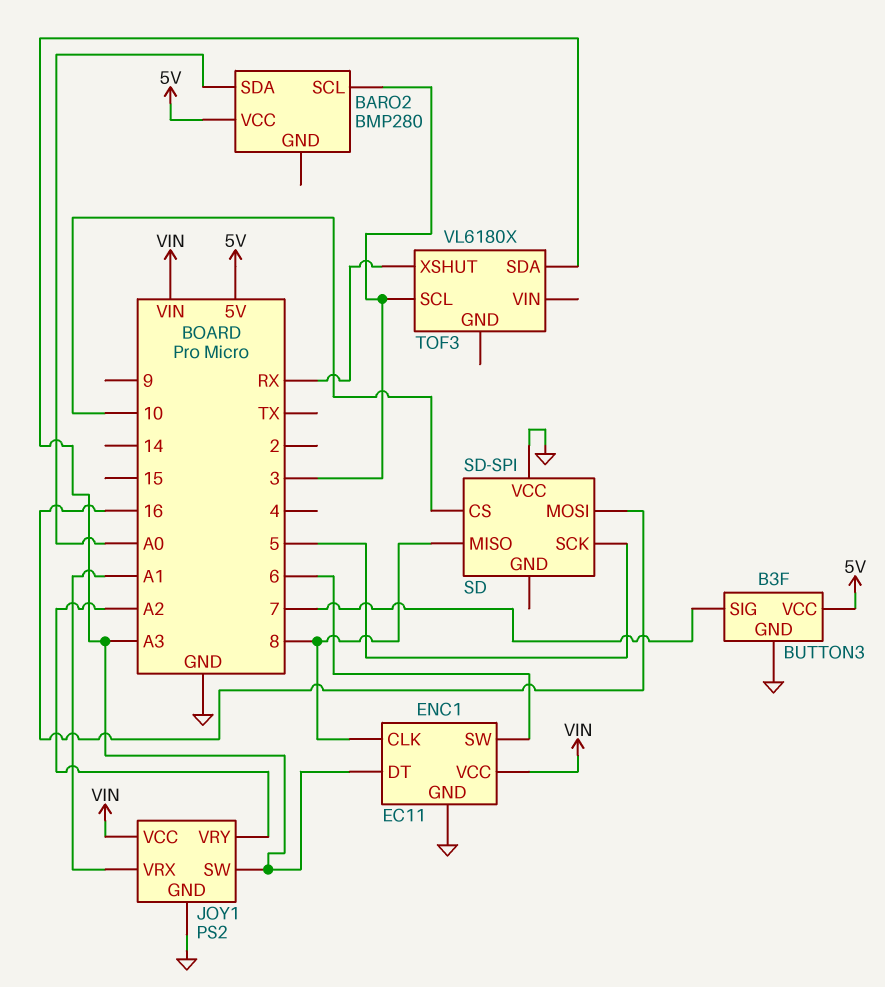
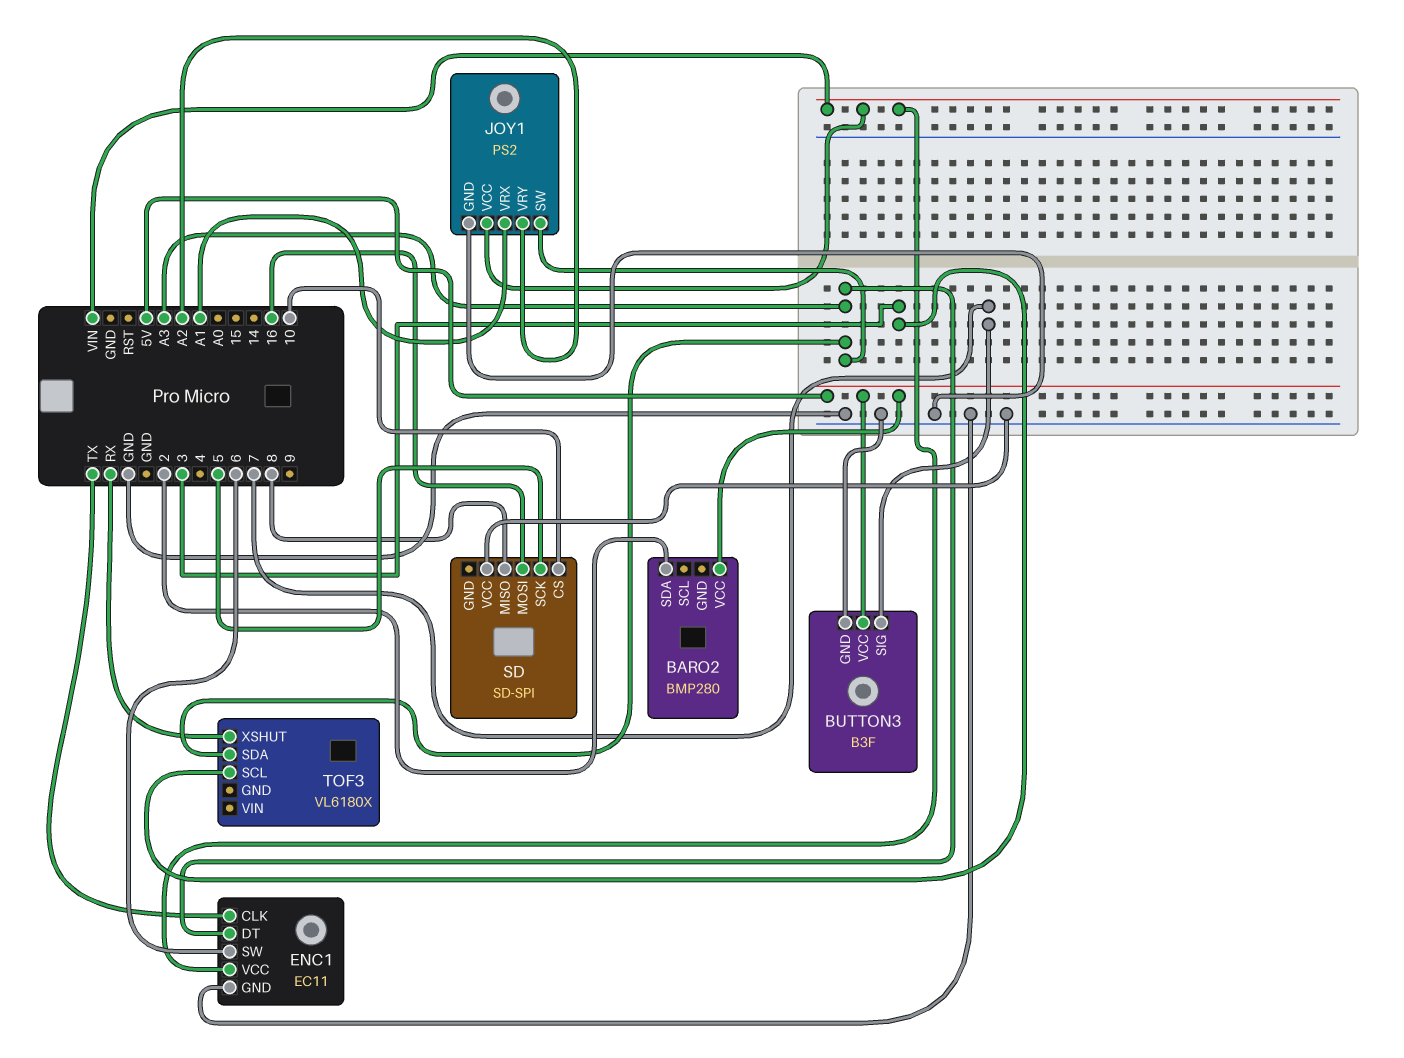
BARO2 pin SCL: 3 -> none
BARO2 pin SDA: A0 -> 2
ENC1 pin CLK: 8 -> TX

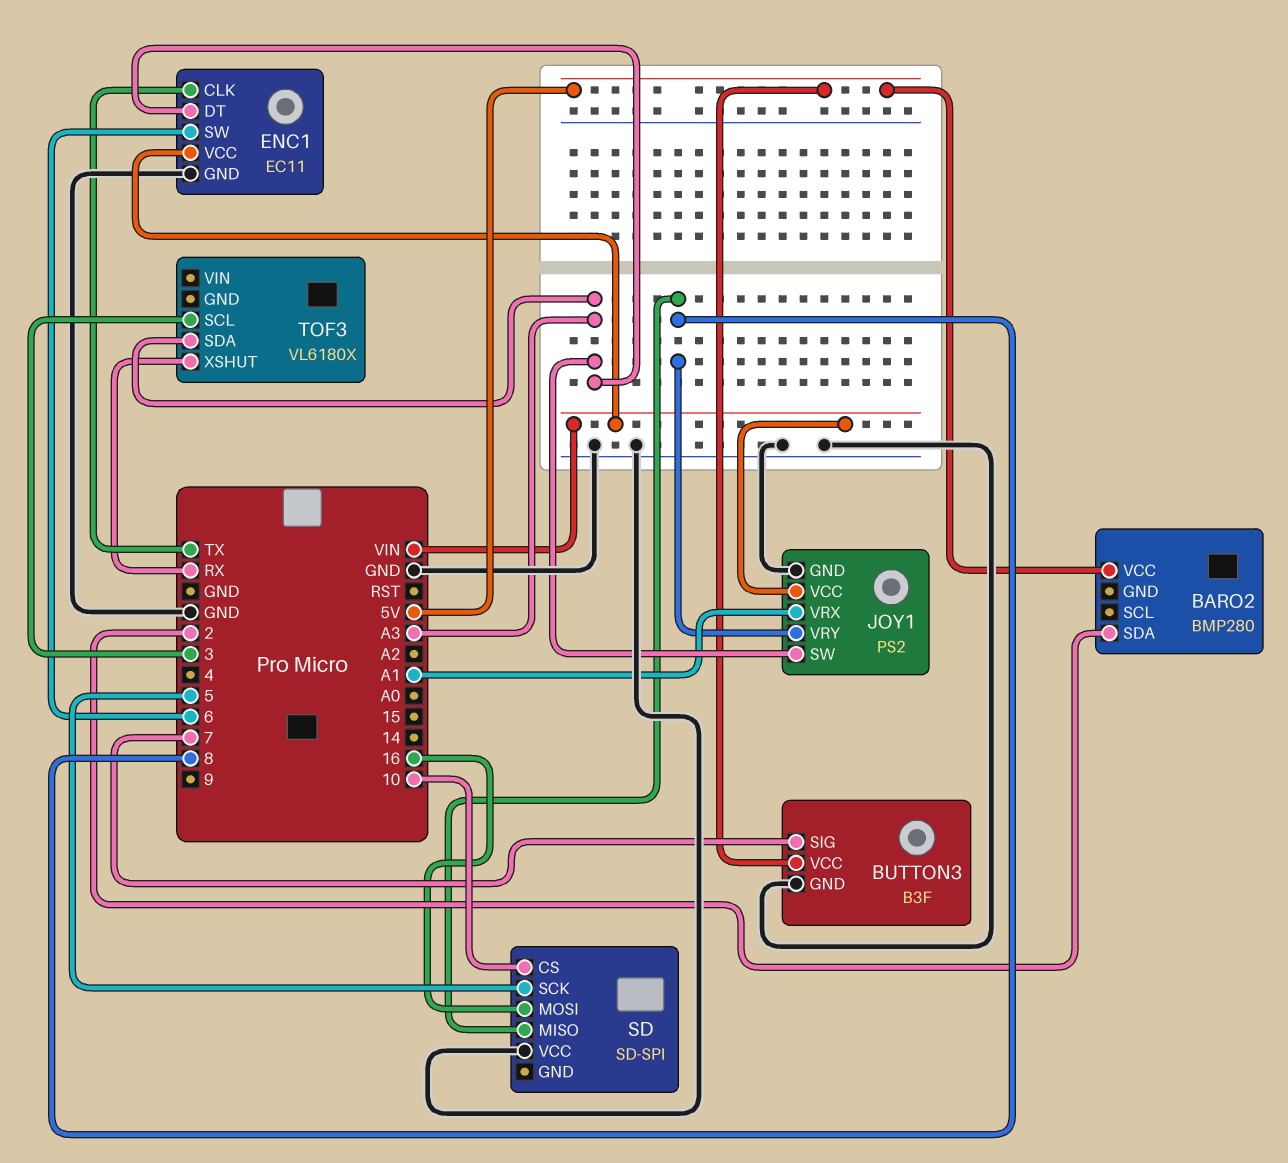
JOY1 pin VRY: A2 -> 8

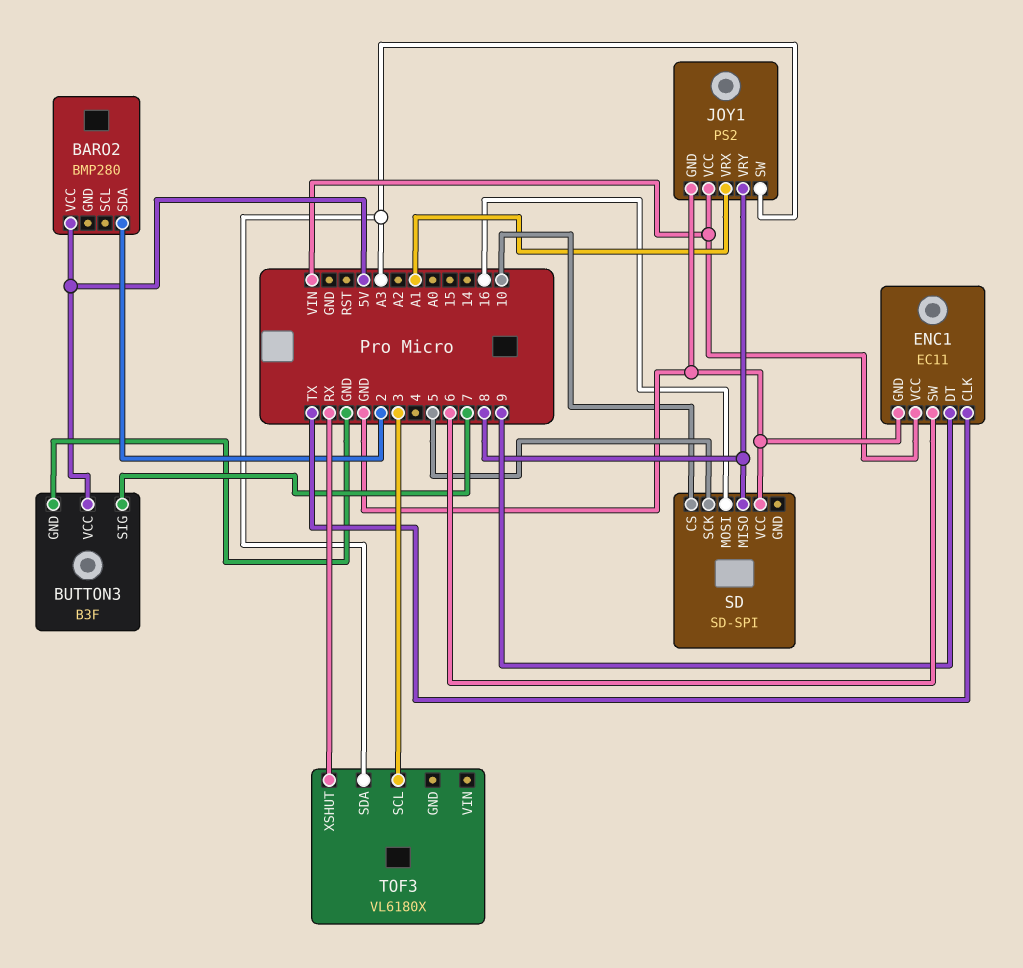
ENC1 pin DT: A3 -> 9

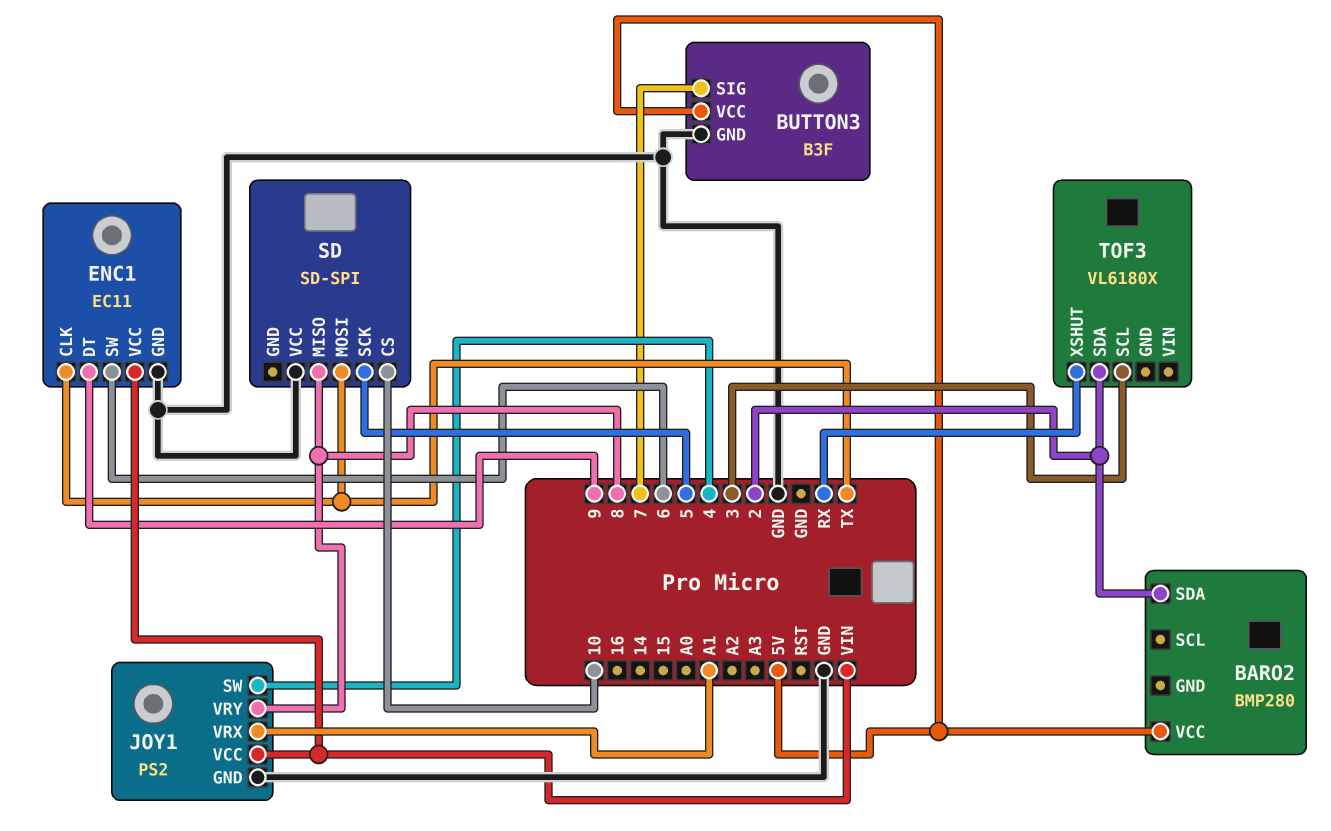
JOY1 pin SW: A3 -> 4
SD pin MOSI: 16 -> TX
TOF3 pin SDA: A3 -> 2

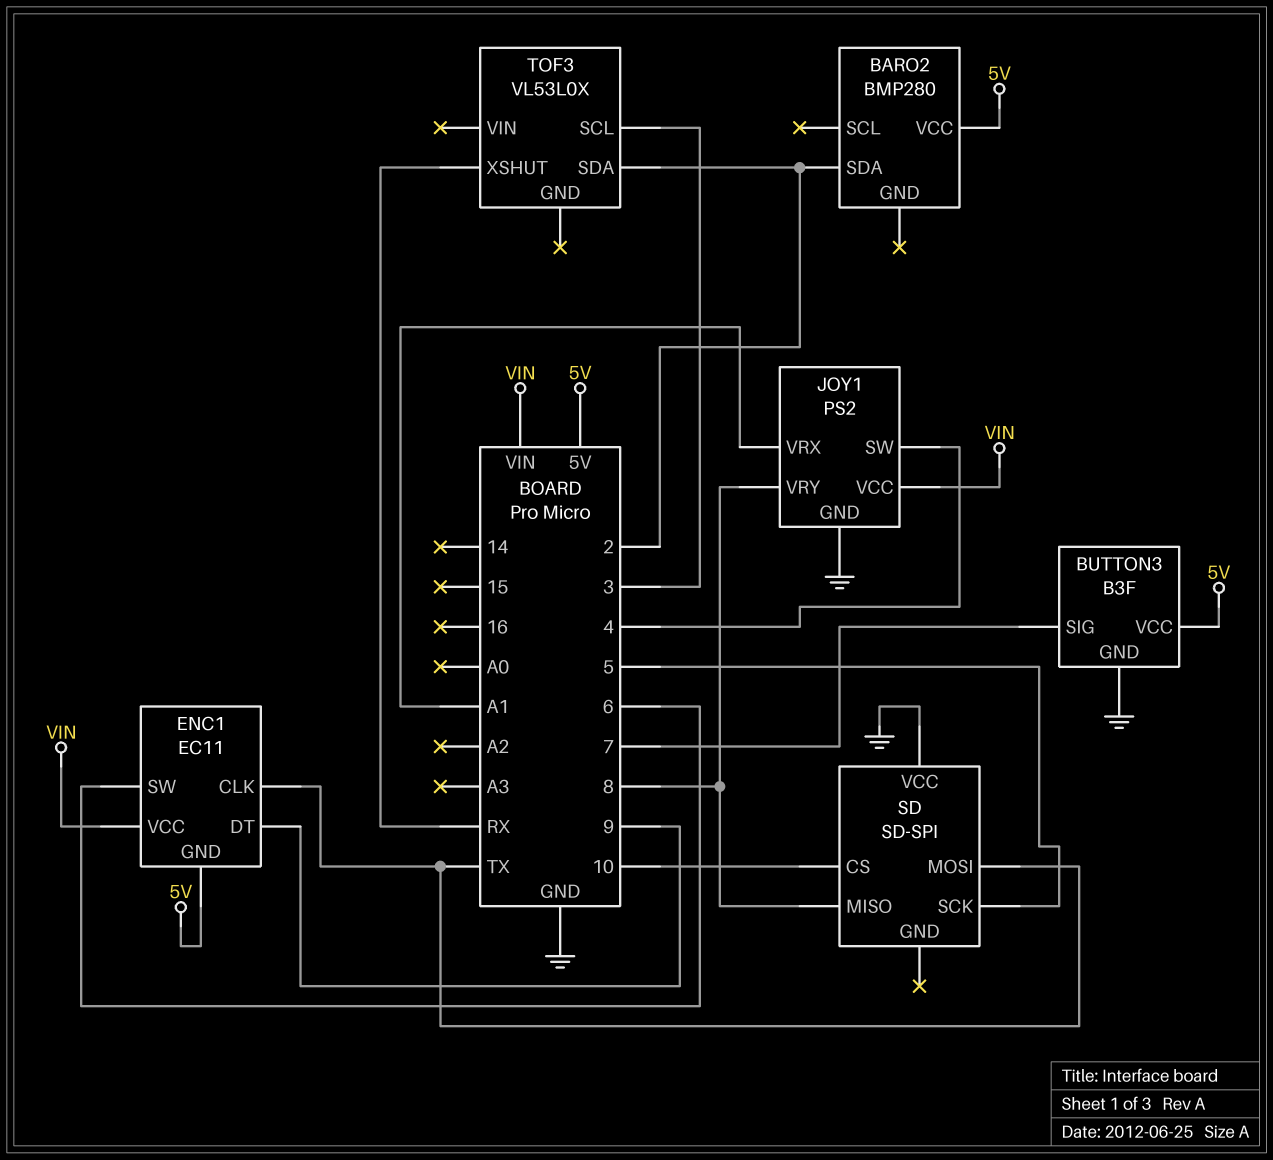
ENC1 pin GND: GND -> 5V
TOF3: VL6180X -> VL53L0X

